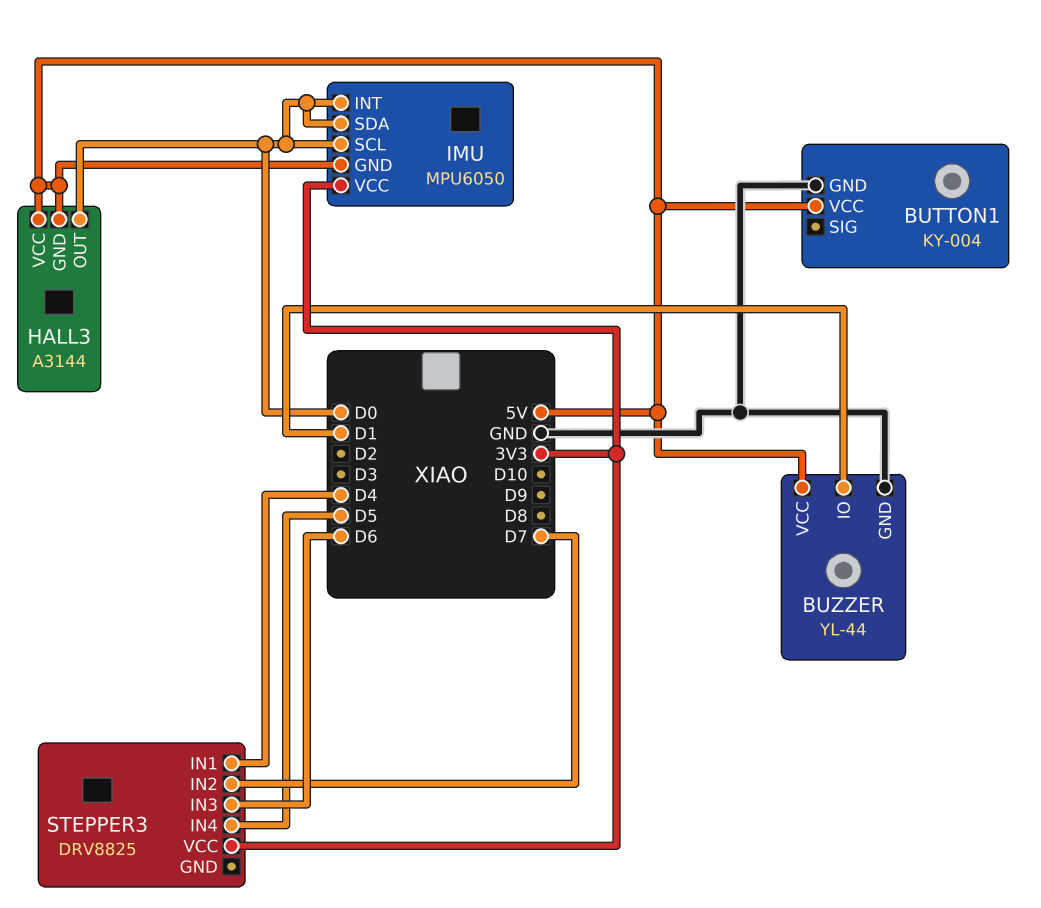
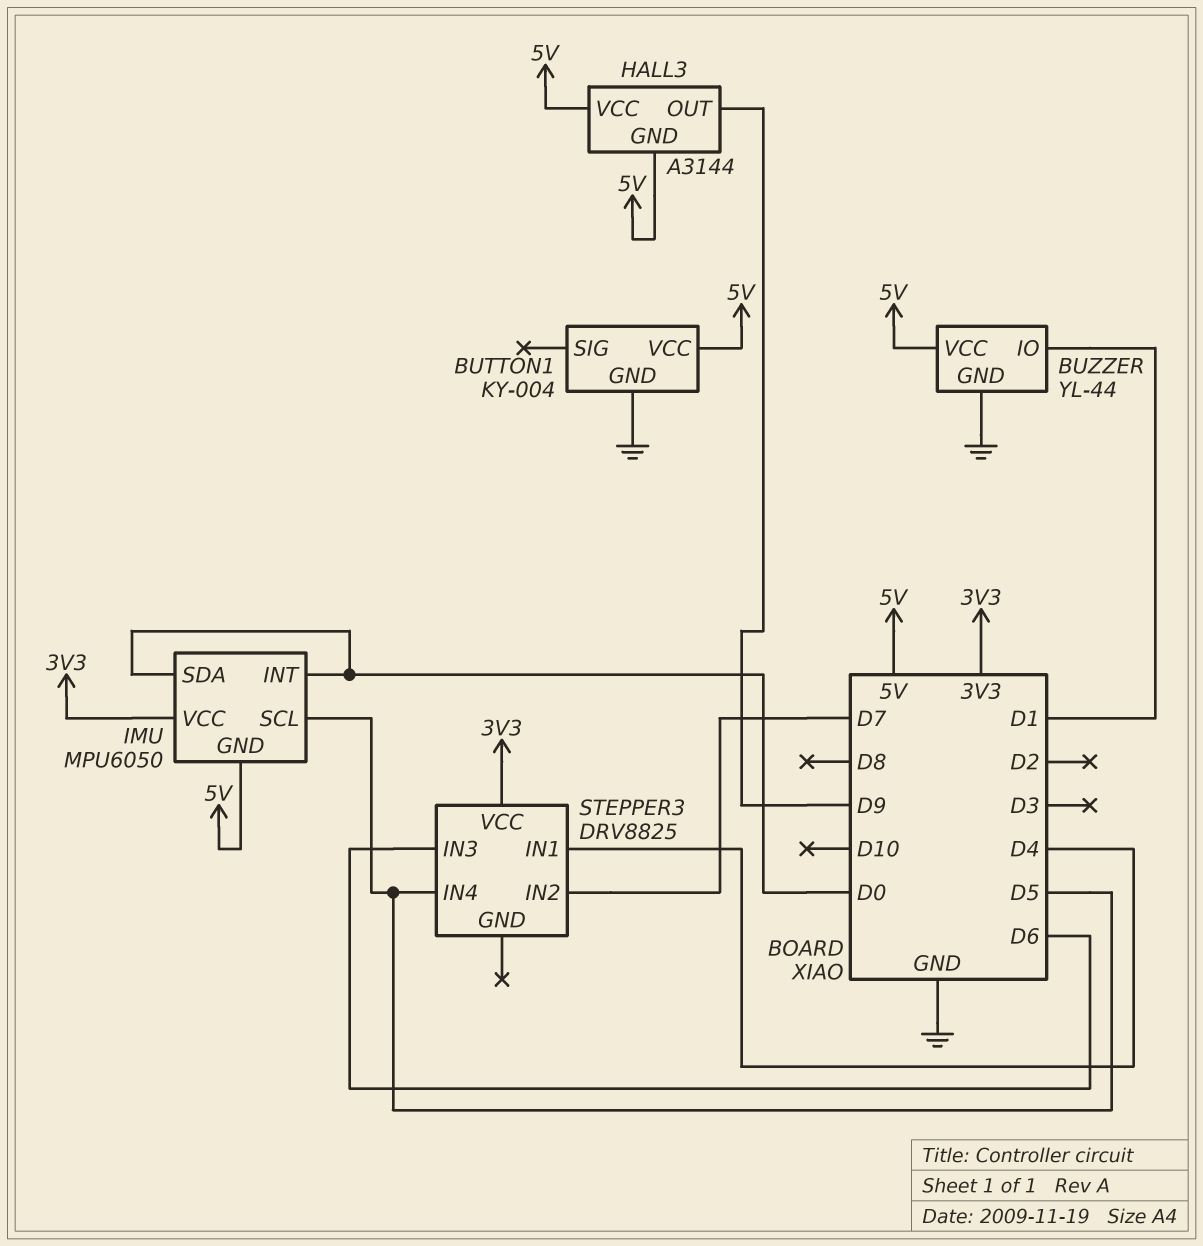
HALL3 pin OUT: D0 -> D9
IMU pin SCL: D0 -> D5

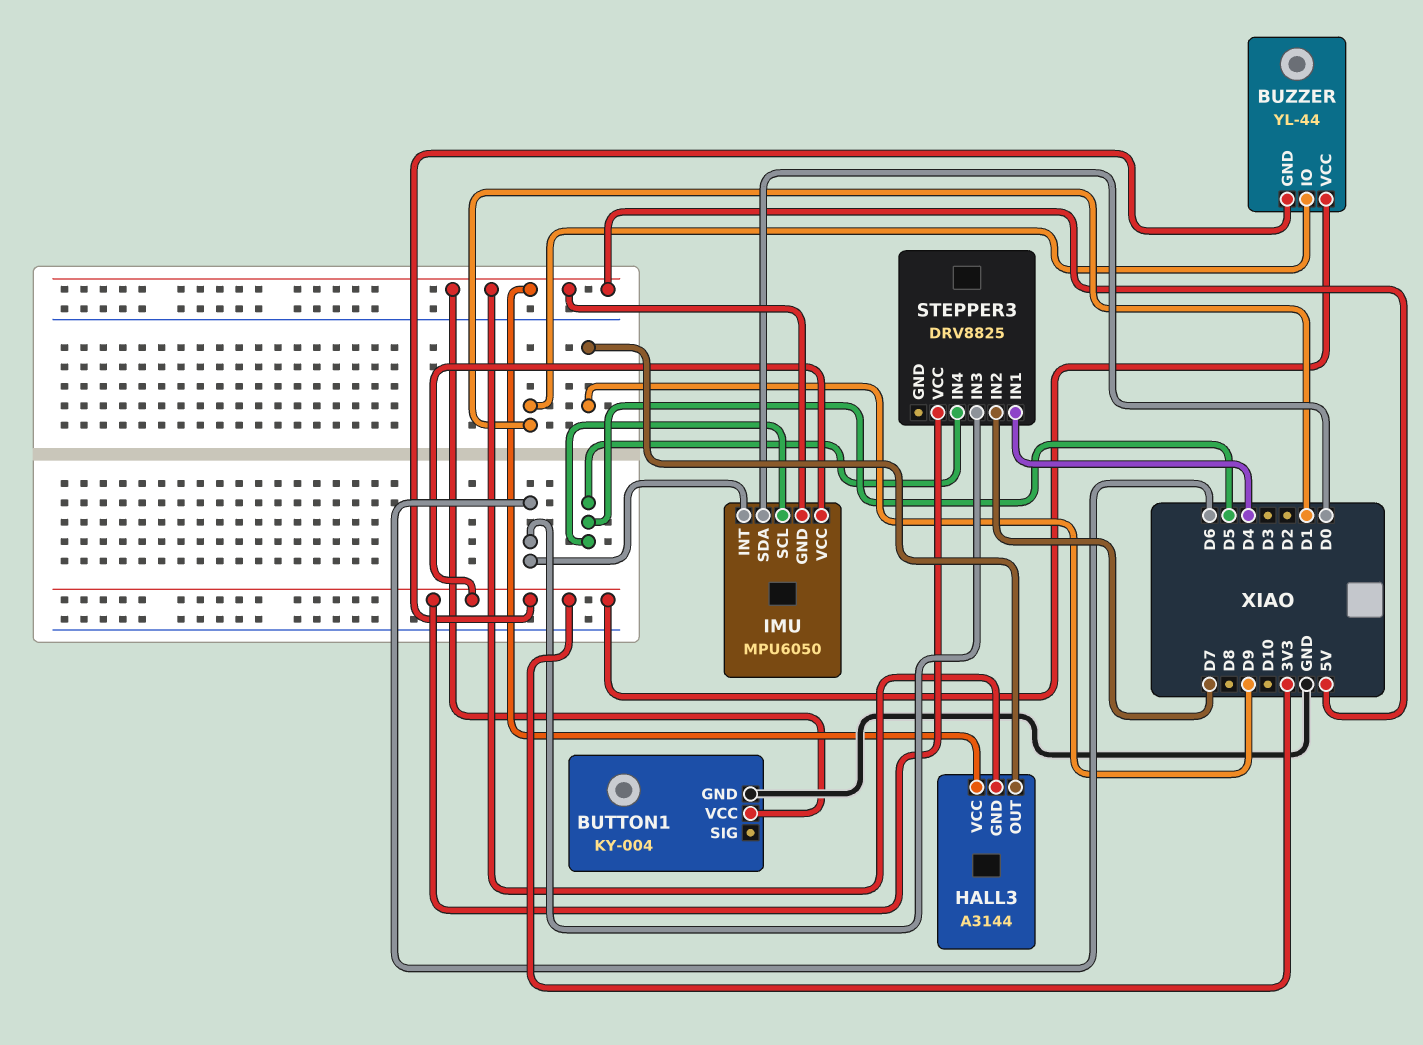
BUZZER pin GND: GND -> 3V3
BUZZER pin VCC: 5V -> 3V3
IMU pin INT: D0 -> D6

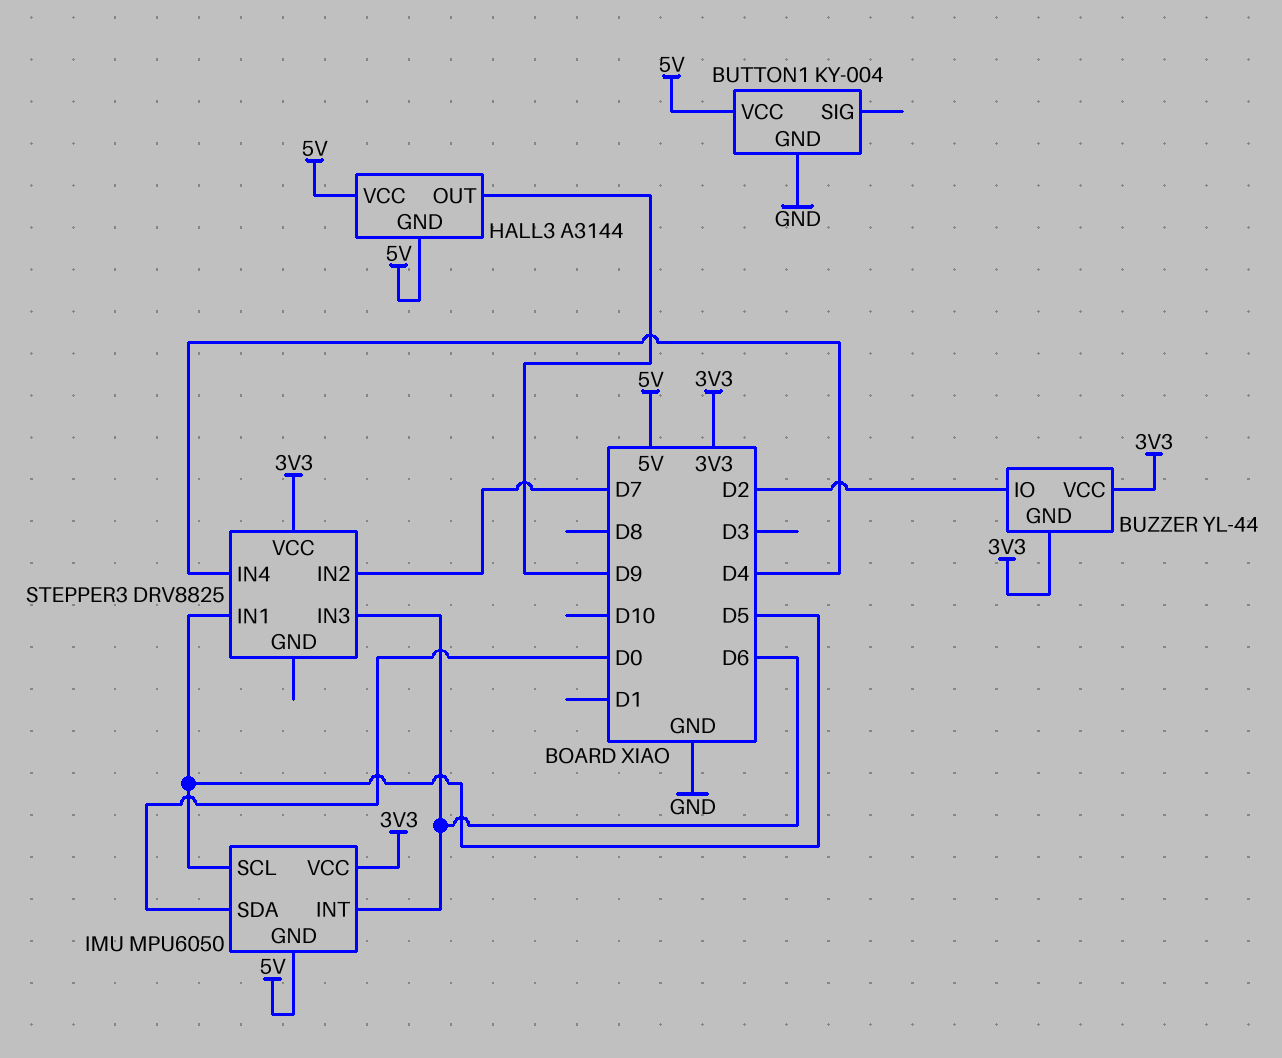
BUZZER pin IO: D1 -> D2
STEPPER3 pin IN1: D4 -> D5
STEPPER3 pin IN4: D5 -> D4

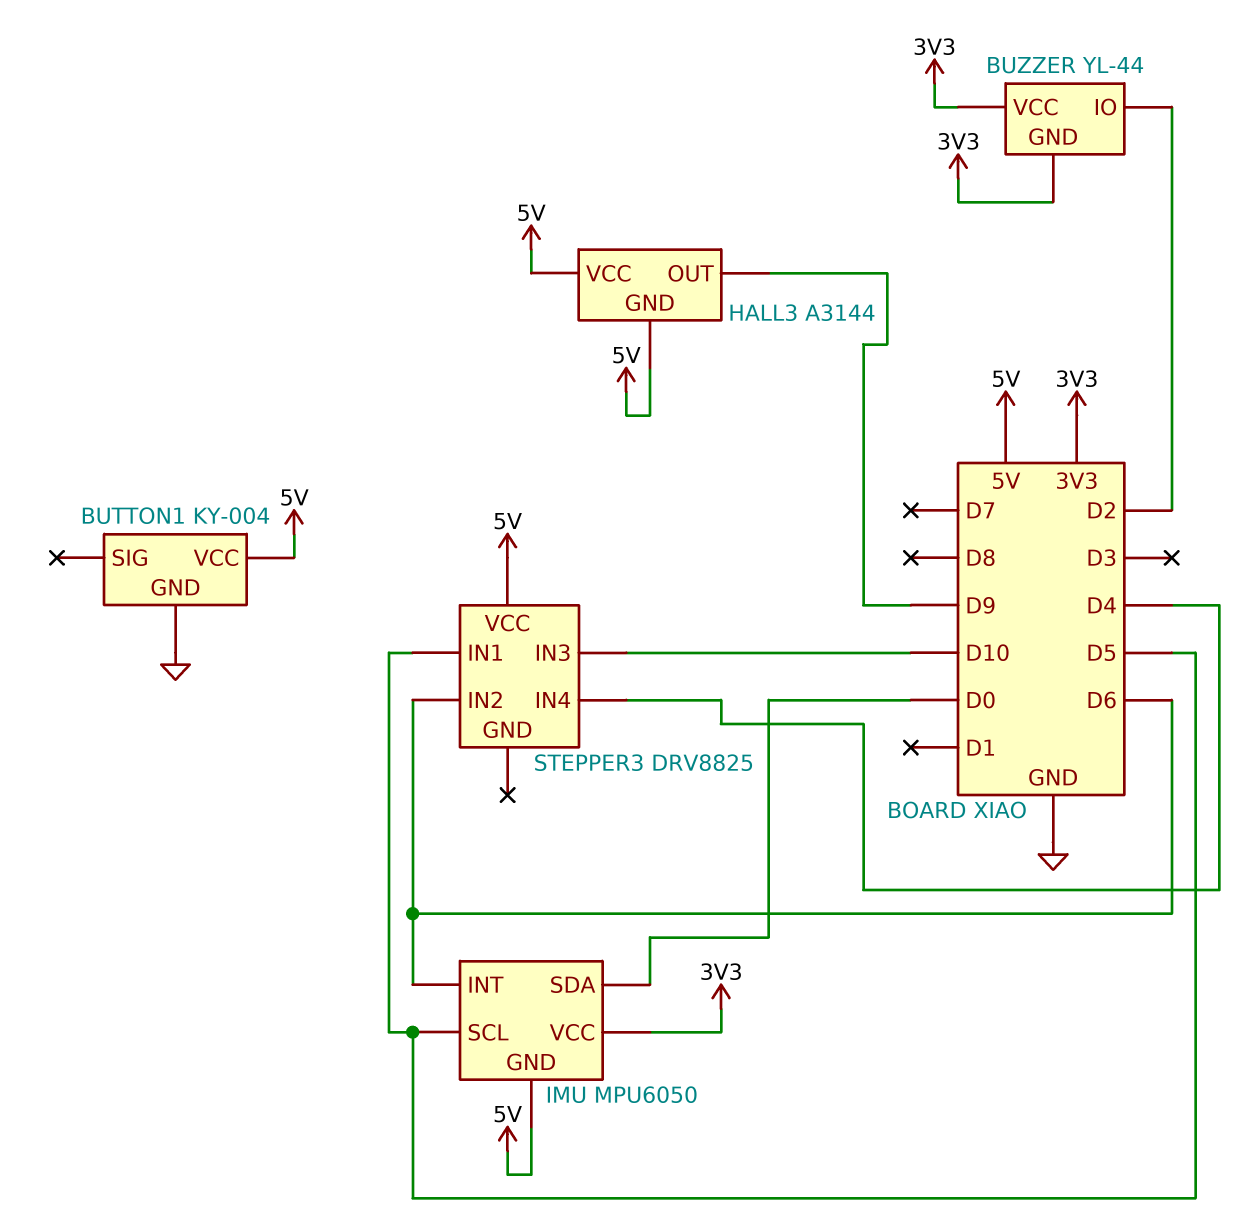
STEPPER3 pin IN2: D7 -> D6
STEPPER3 pin IN3: D6 -> D10
STEPPER3 pin VCC: 3V3 -> 5V

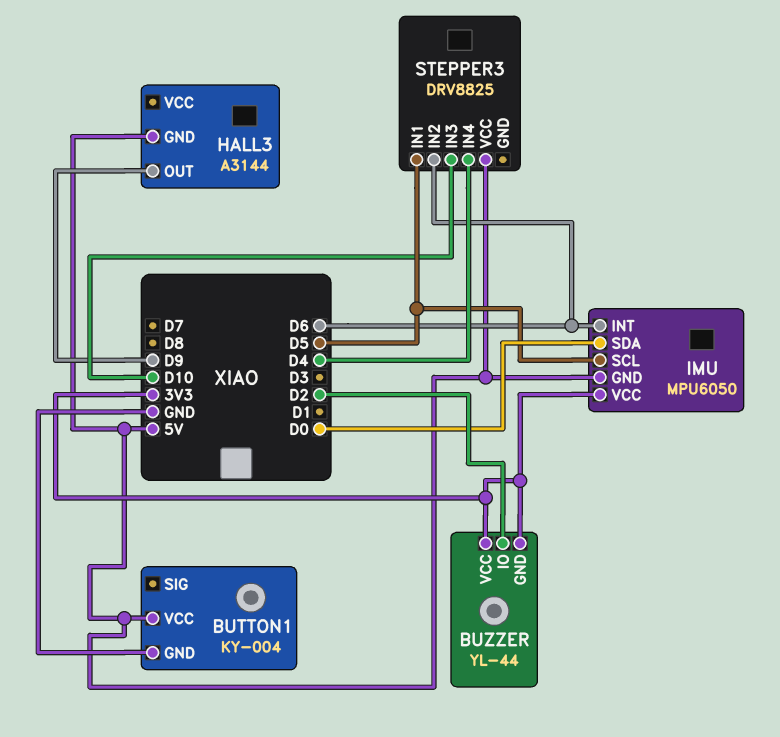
HALL3 pin VCC: 5V -> none

